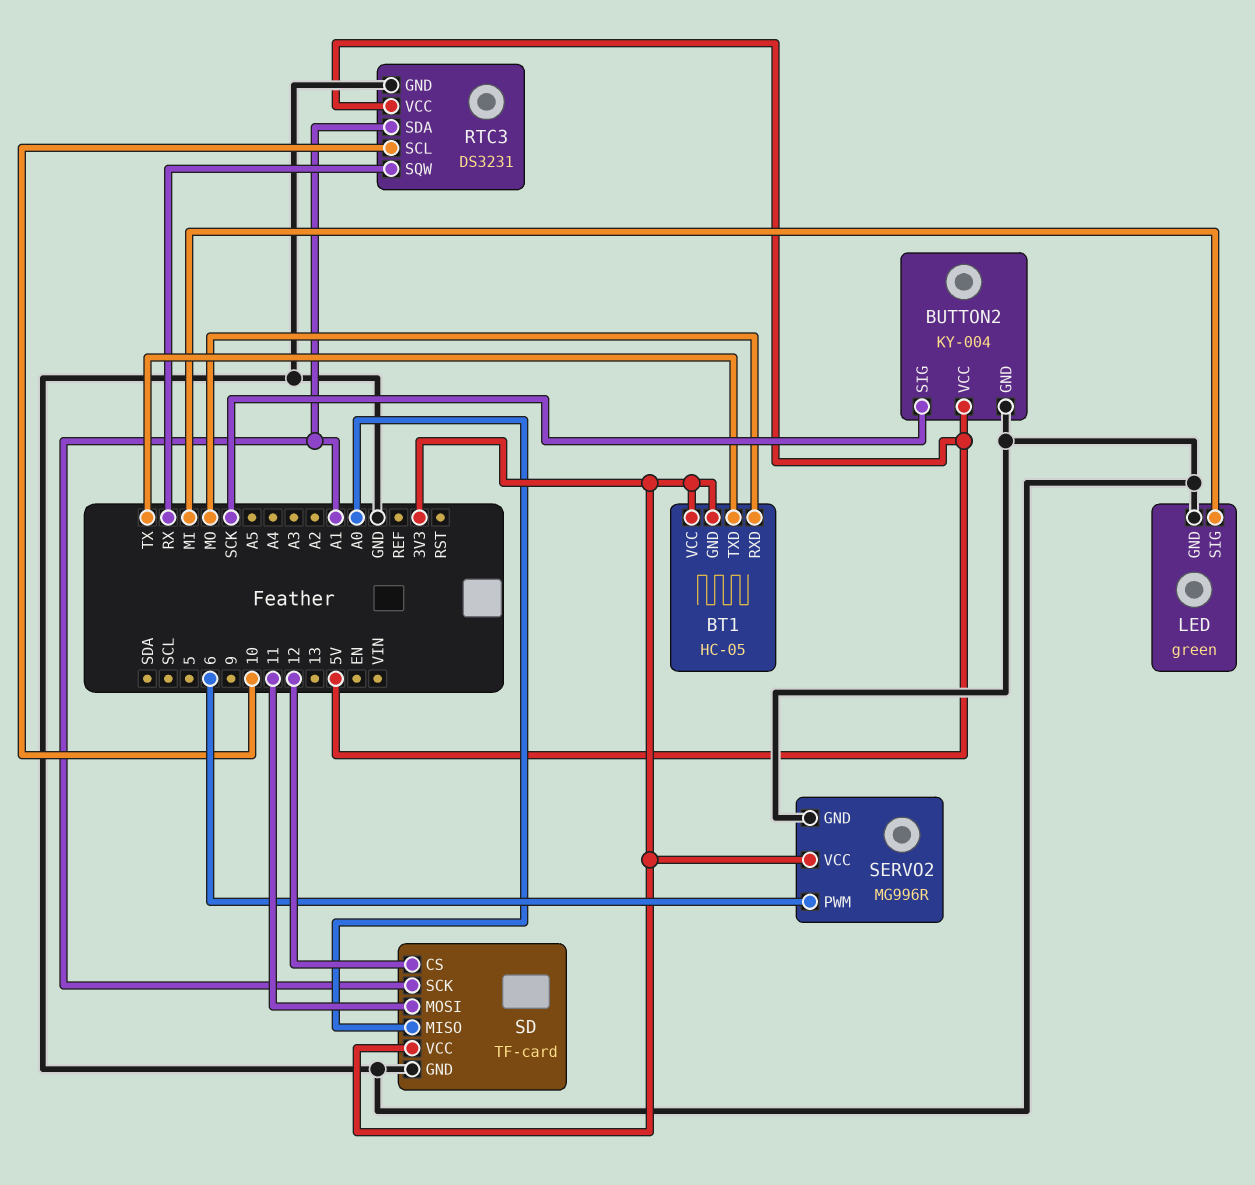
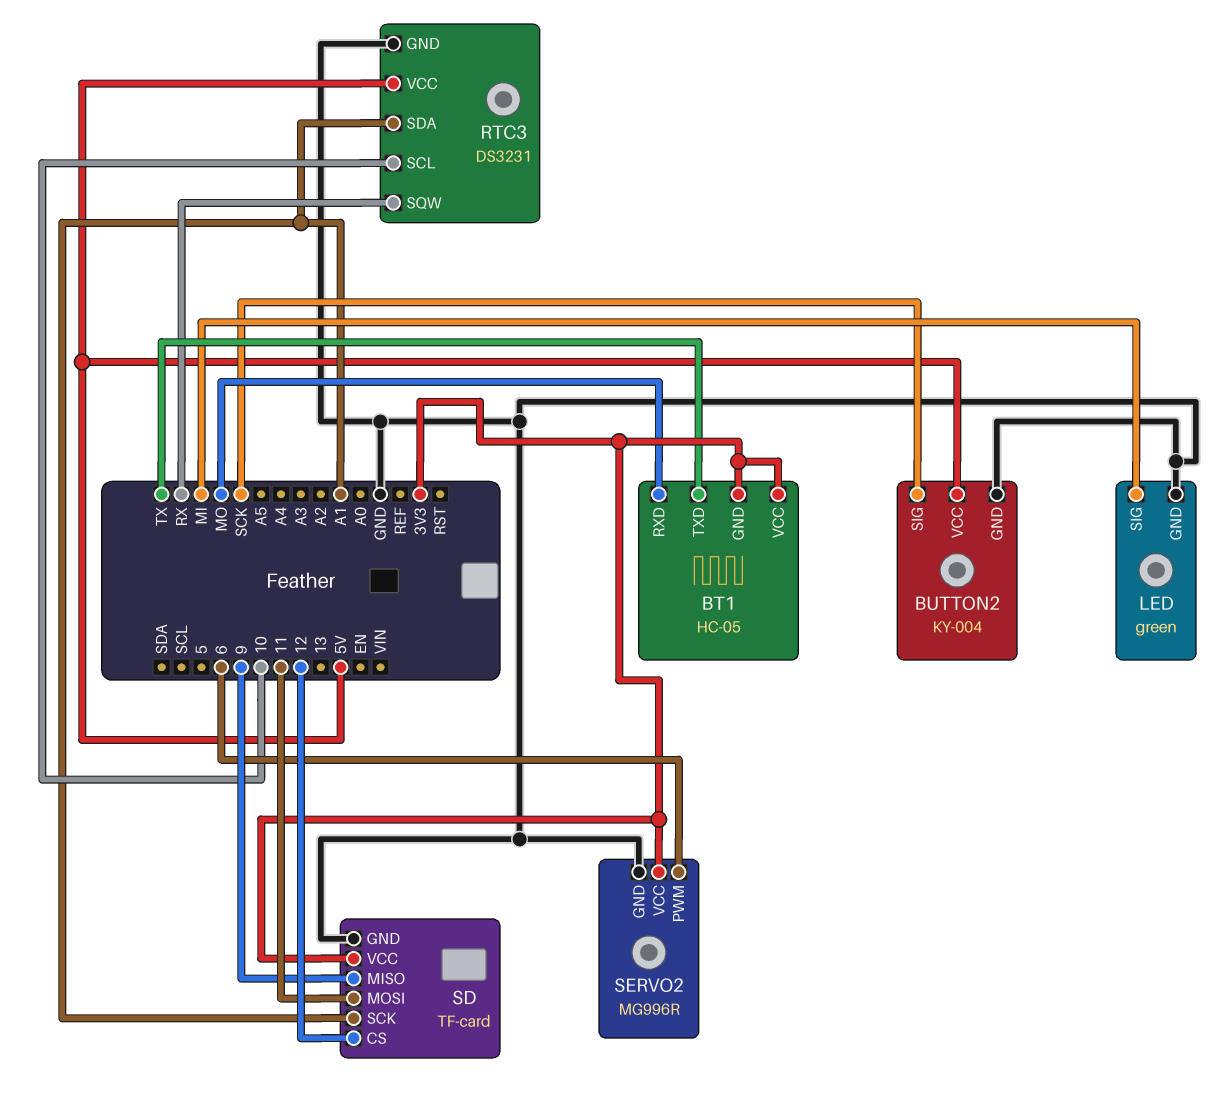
SD pin MISO: A0 -> 9

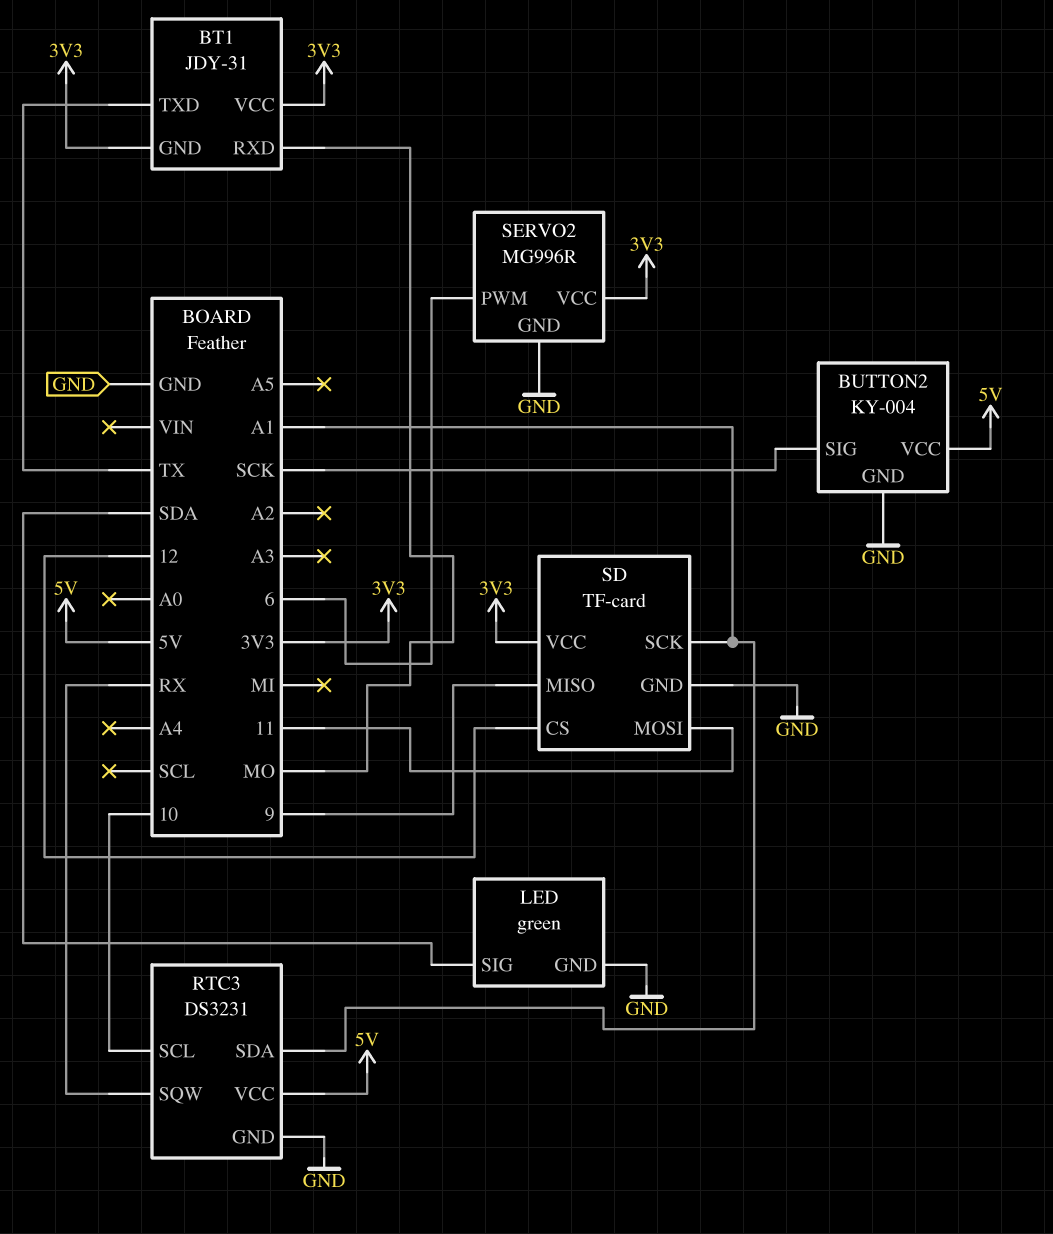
BT1: HC-05 -> JDY-31
LED pin SIG: MI -> SDA

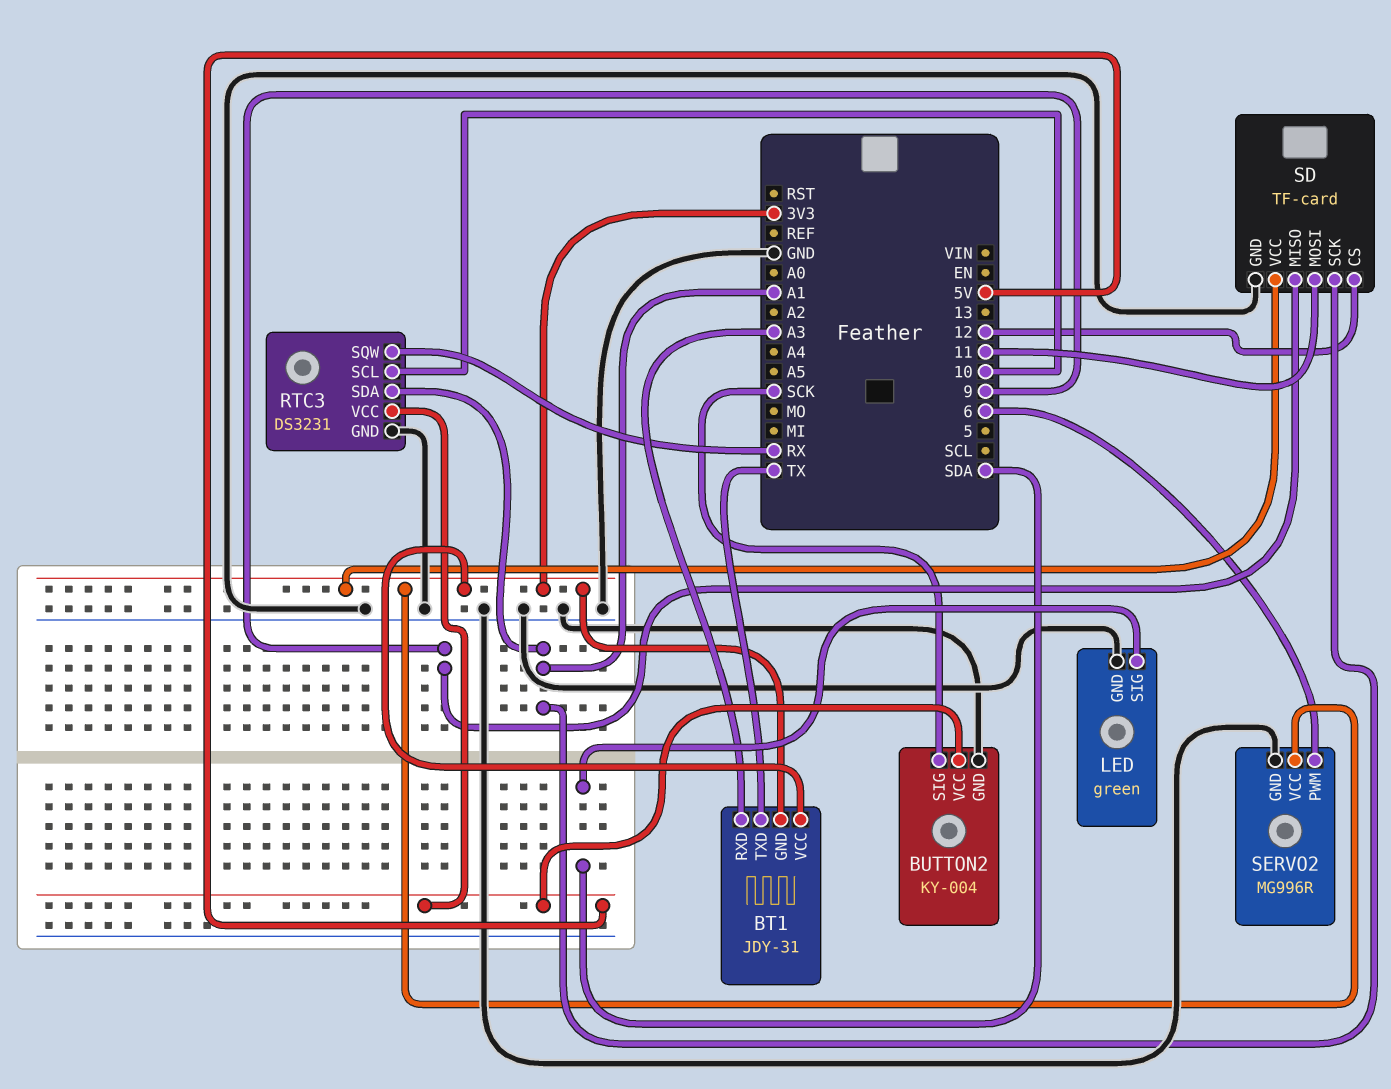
BT1 pin RXD: MO -> A3

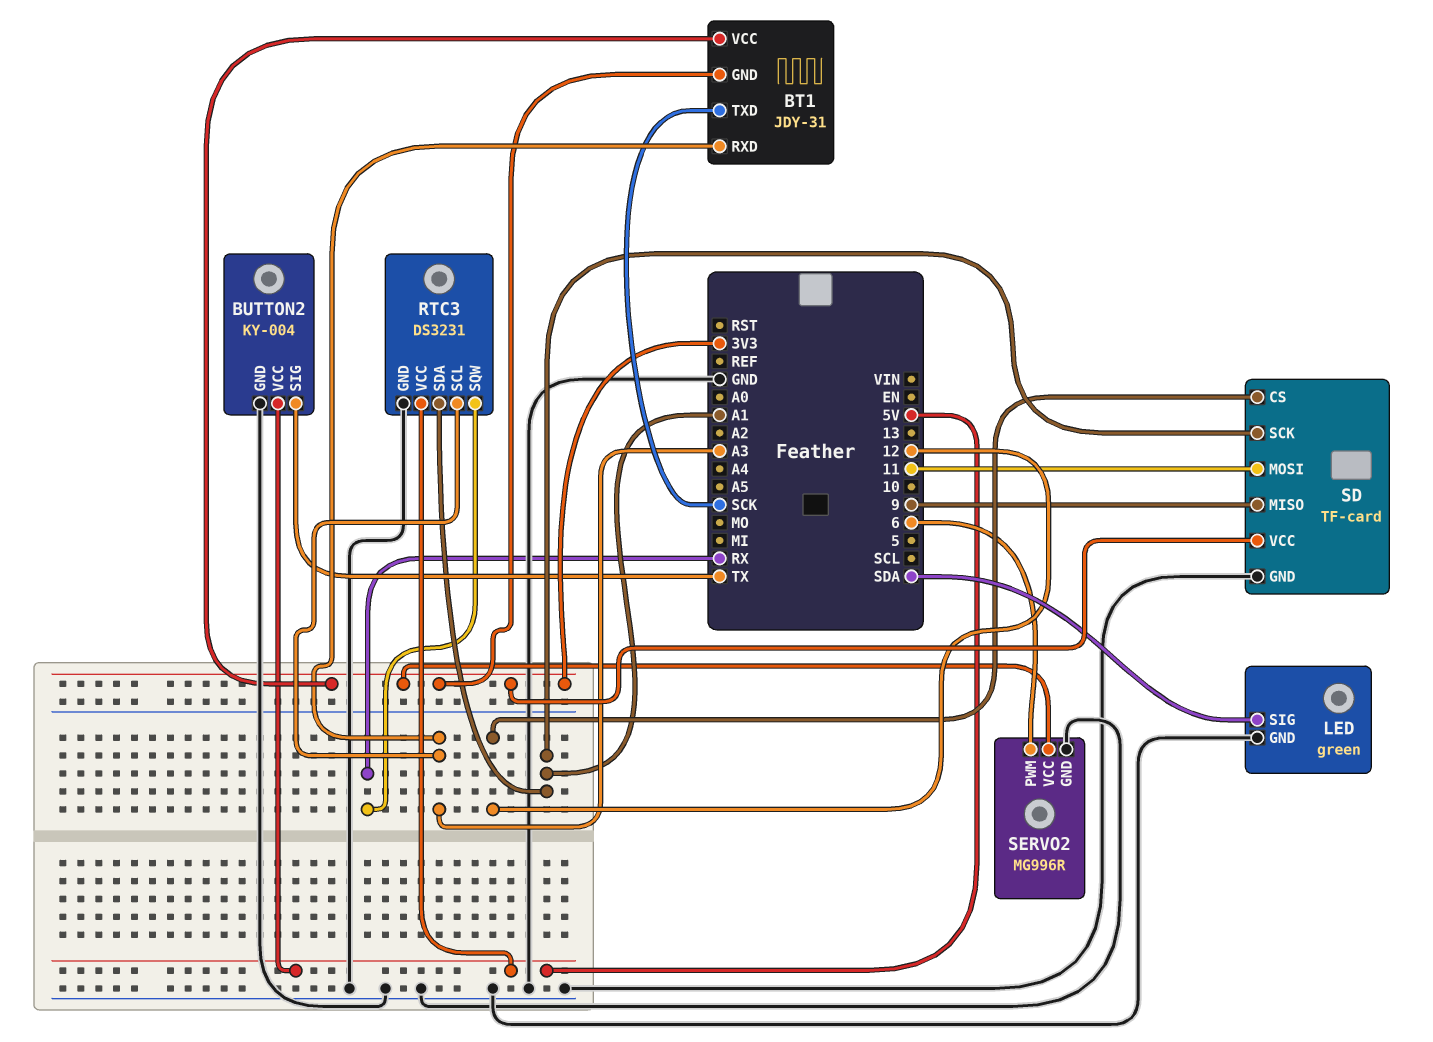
BT1 pin TXD: TX -> SCK
BUTTON2 pin SIG: SCK -> TX
RTC3 pin SCL: 10 -> A3

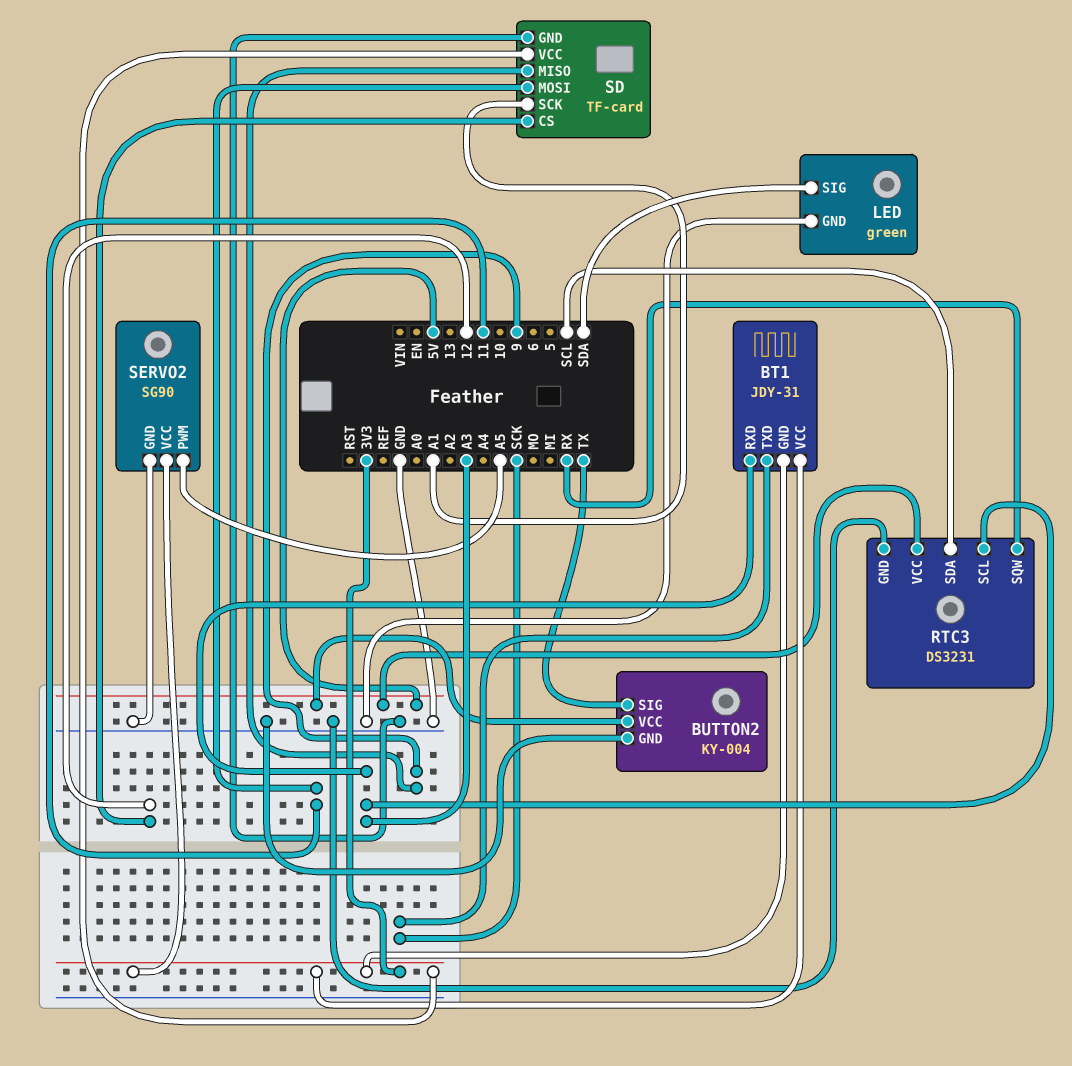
RTC3 pin SDA: A1 -> SCL
SERVO2: MG996R -> SG90
SERVO2 pin PWM: 6 -> A5

